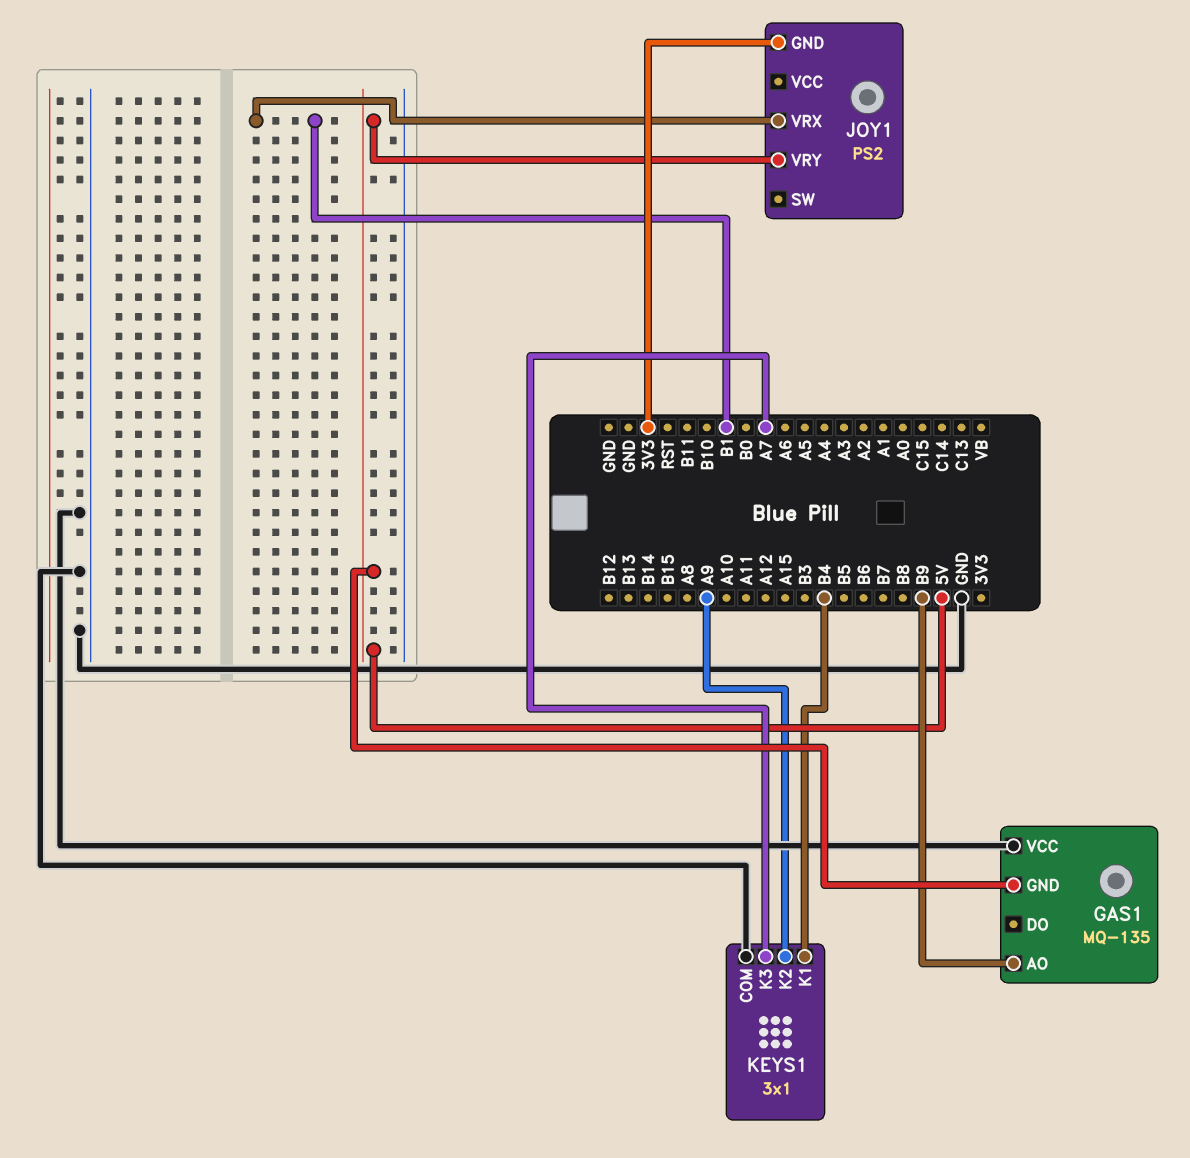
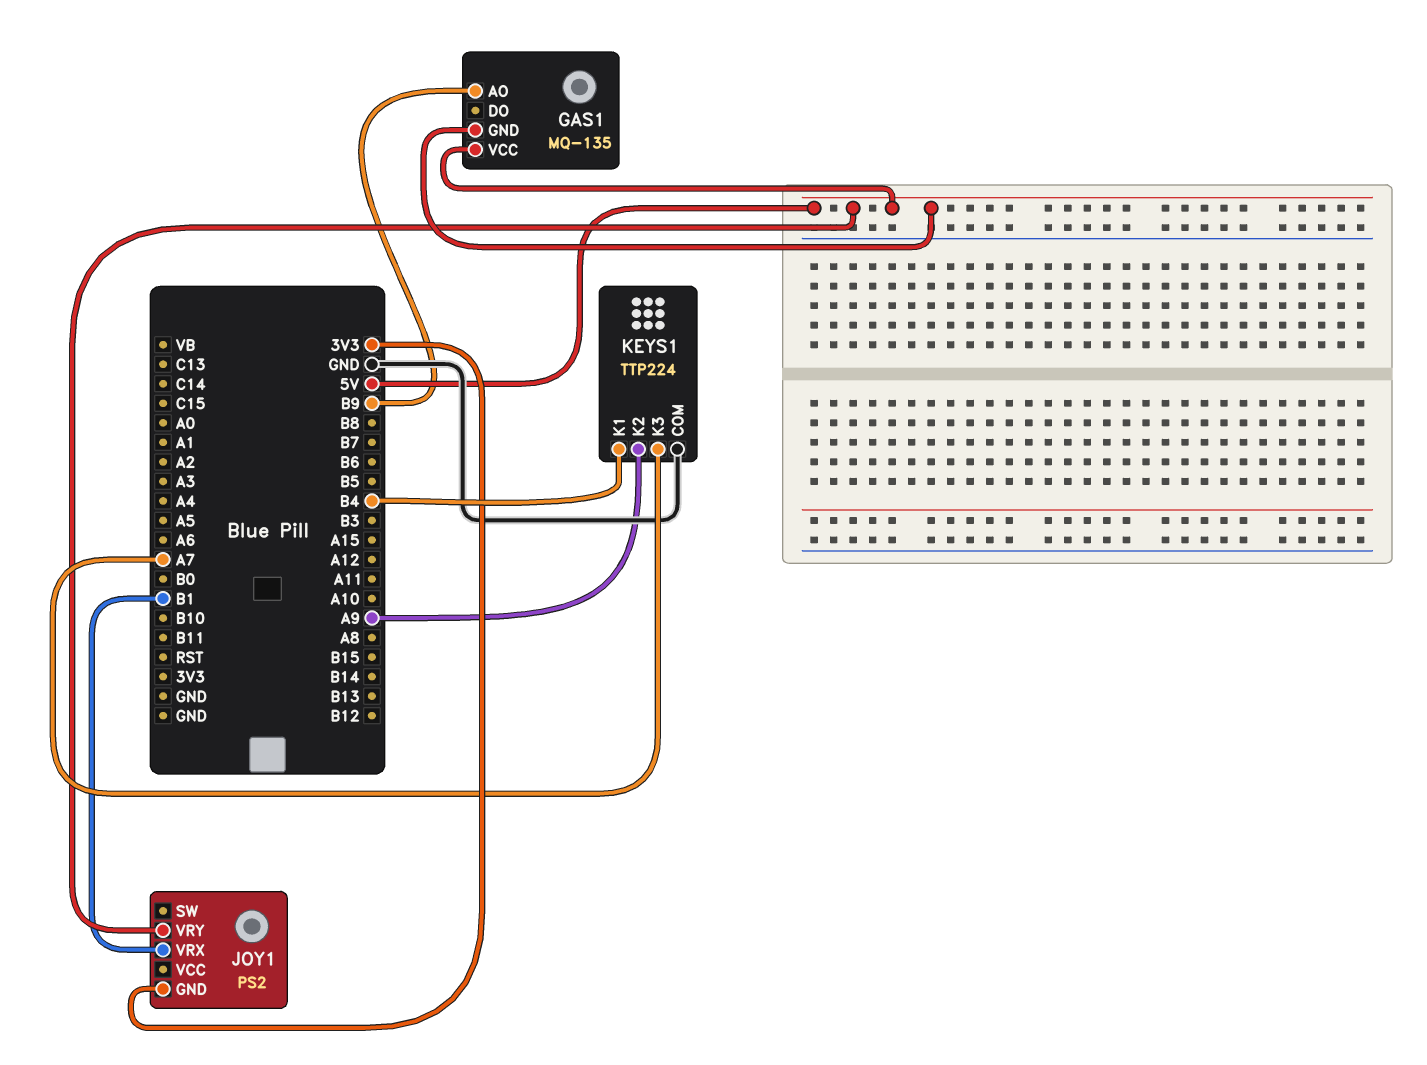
GAS1 pin VCC: GND -> 5V
KEYS1: 3x1 -> TTP224

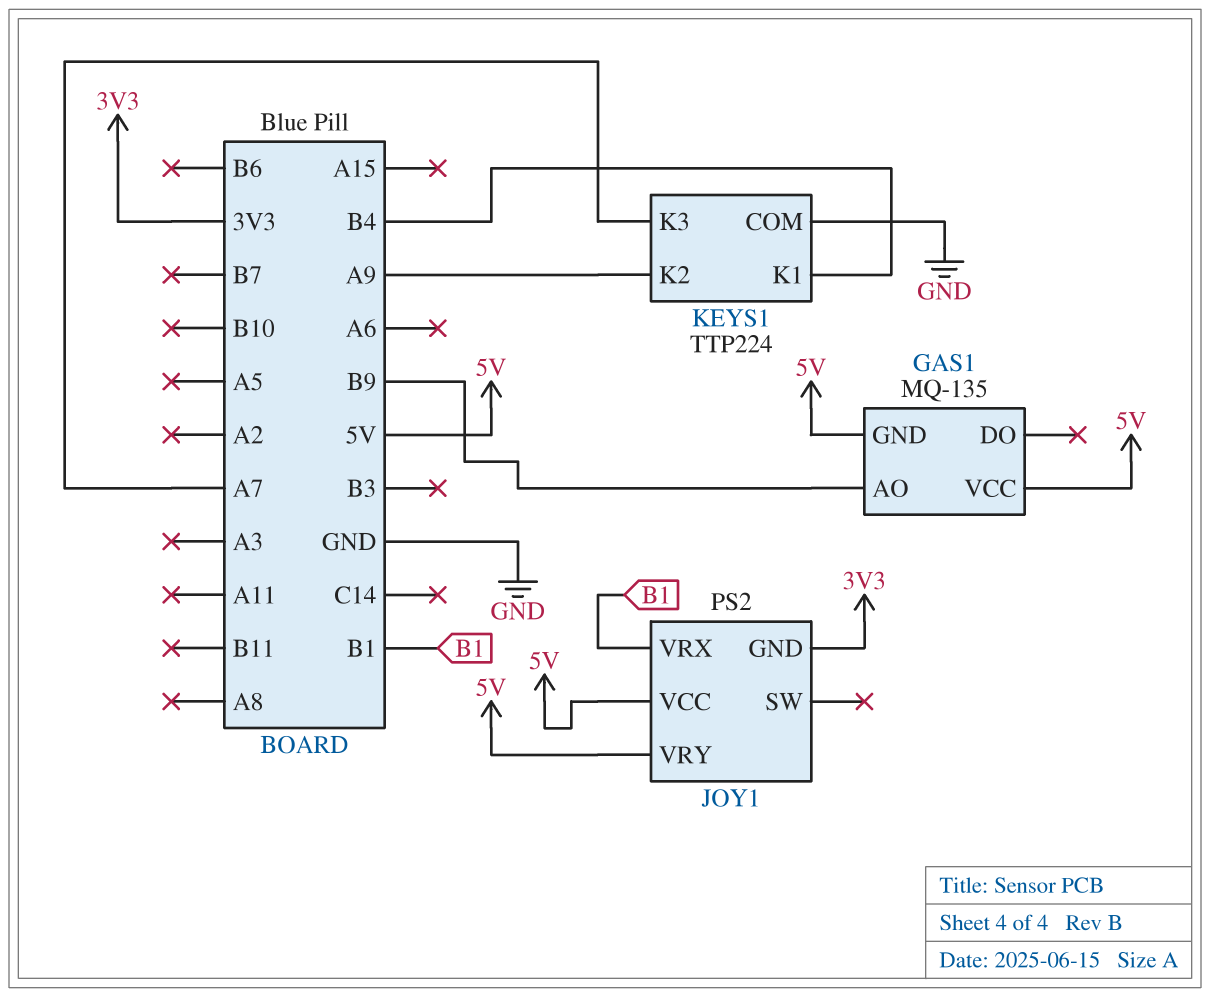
JOY1 pin VCC: none -> 5V

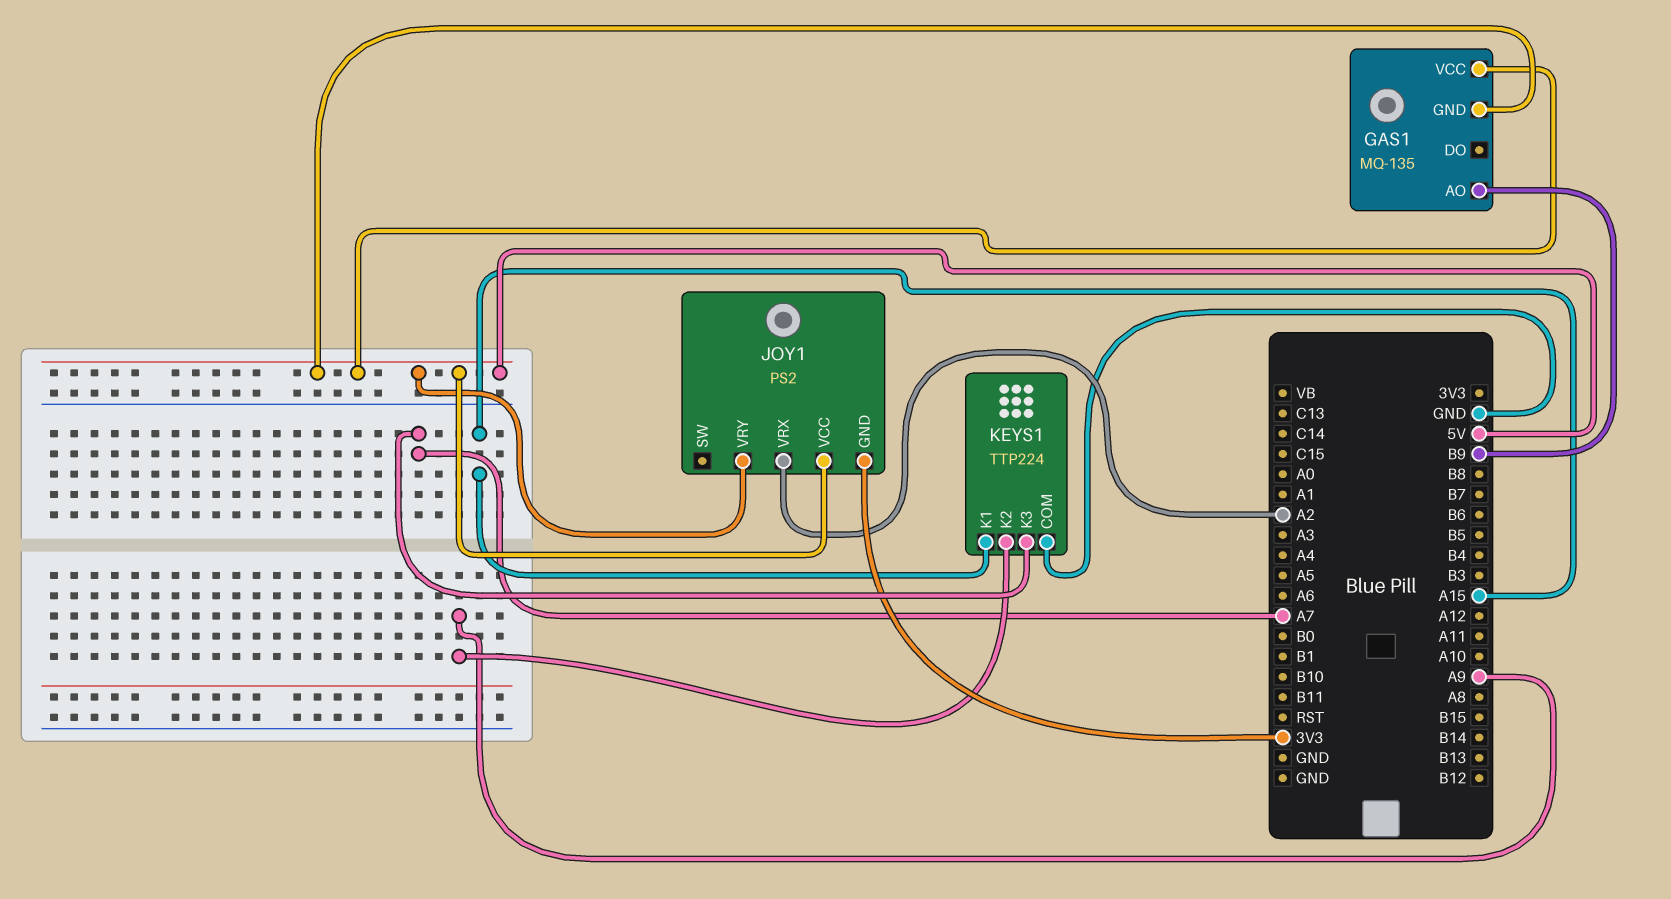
JOY1 pin VRX: B1 -> A2
KEYS1 pin K1: B4 -> A15

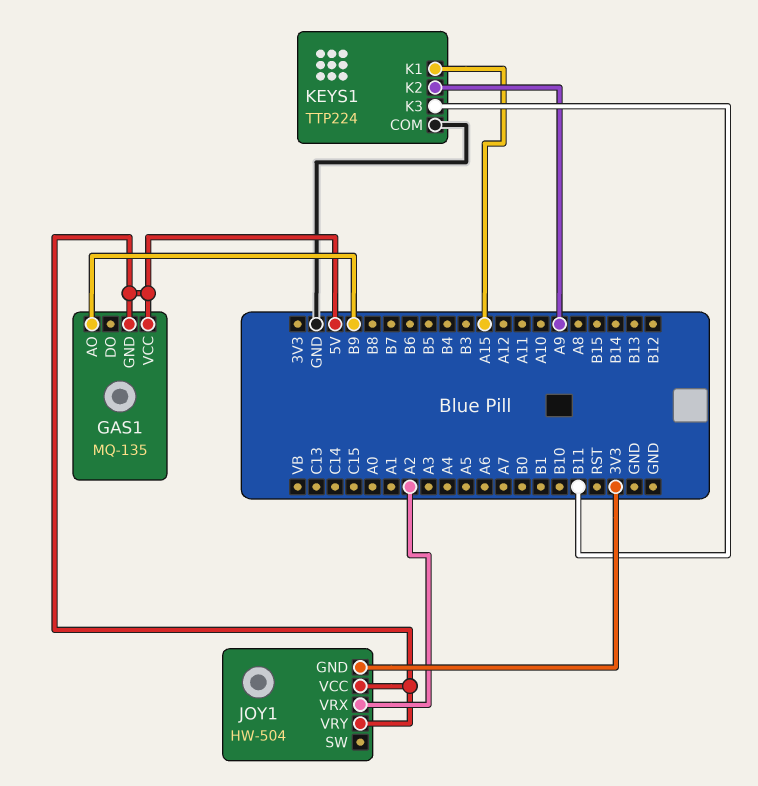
JOY1: PS2 -> HW-504
KEYS1 pin K3: A7 -> B11

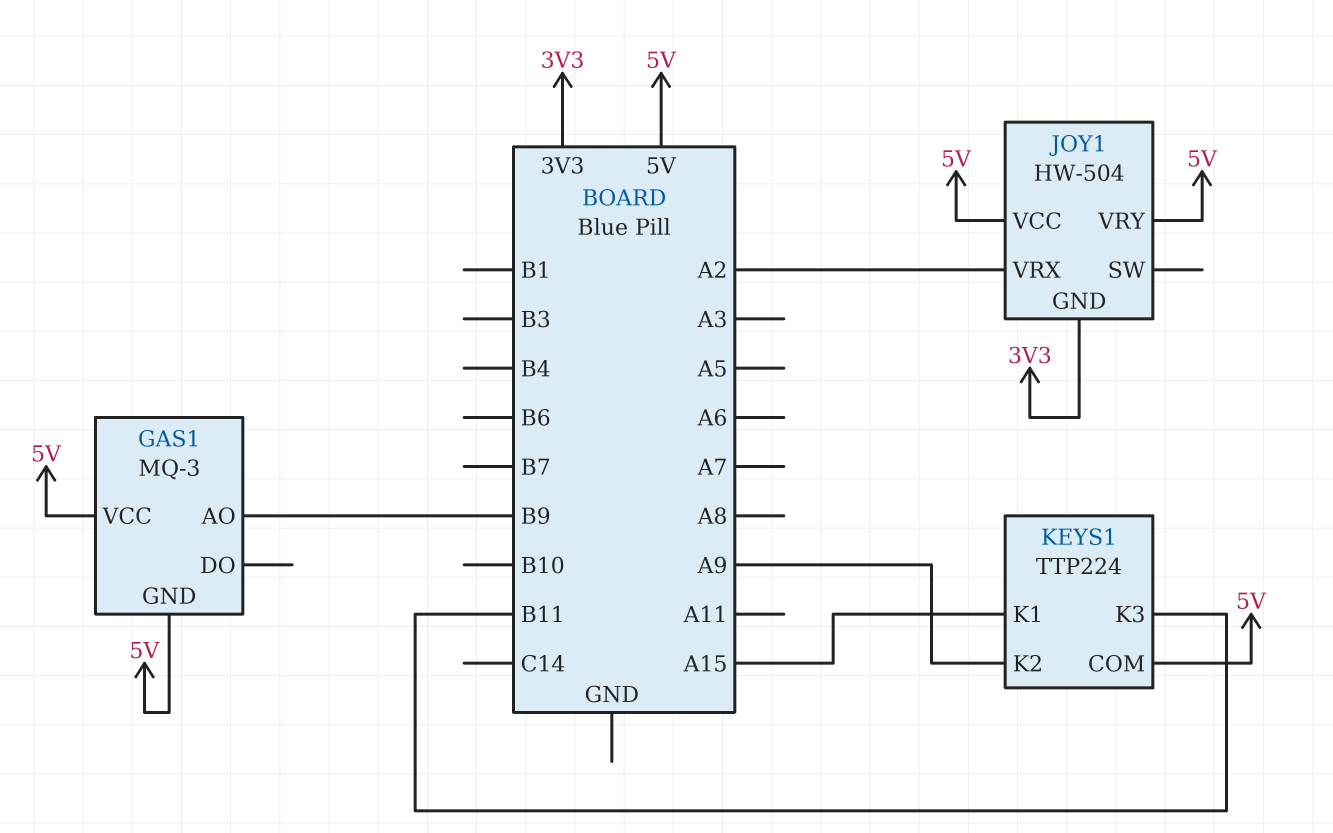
GAS1: MQ-135 -> MQ-3
KEYS1 pin COM: GND -> 5V

